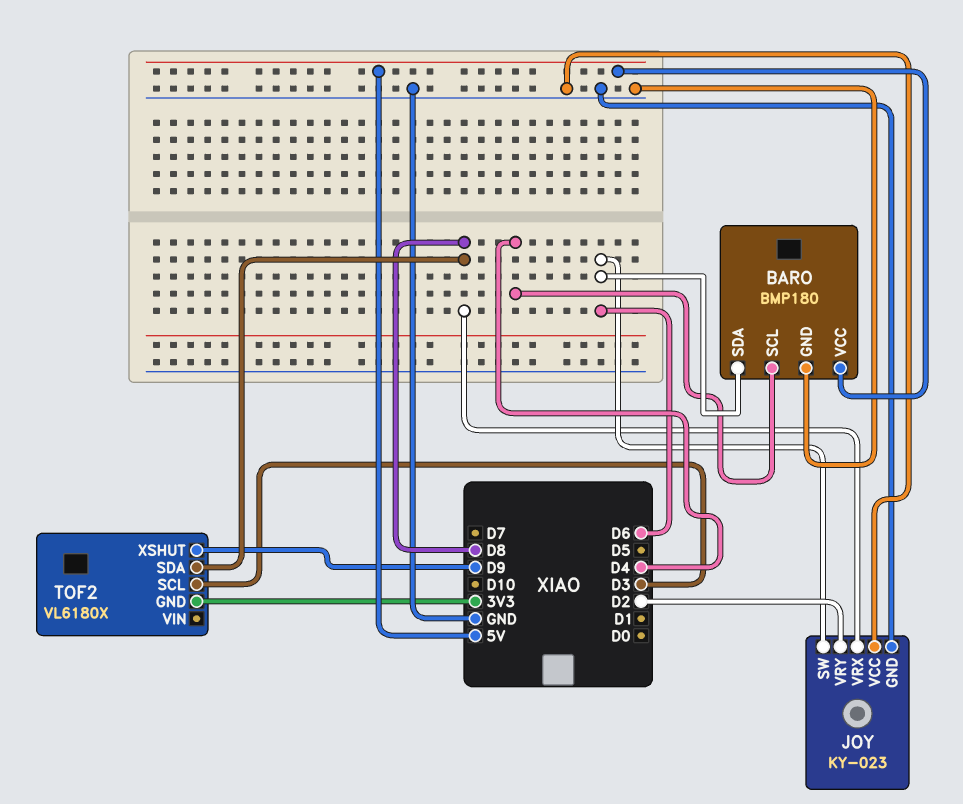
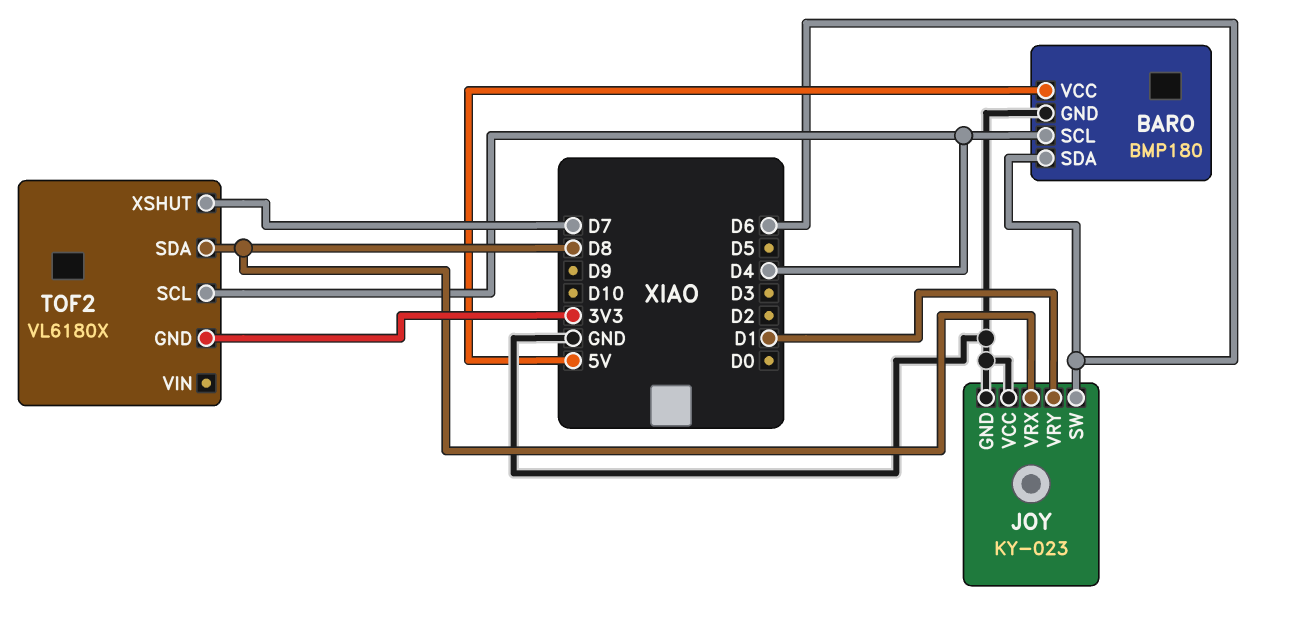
JOY pin VRY: D2 -> D1
TOF2 pin SCL: D3 -> D4
TOF2 pin XSHUT: D9 -> D7

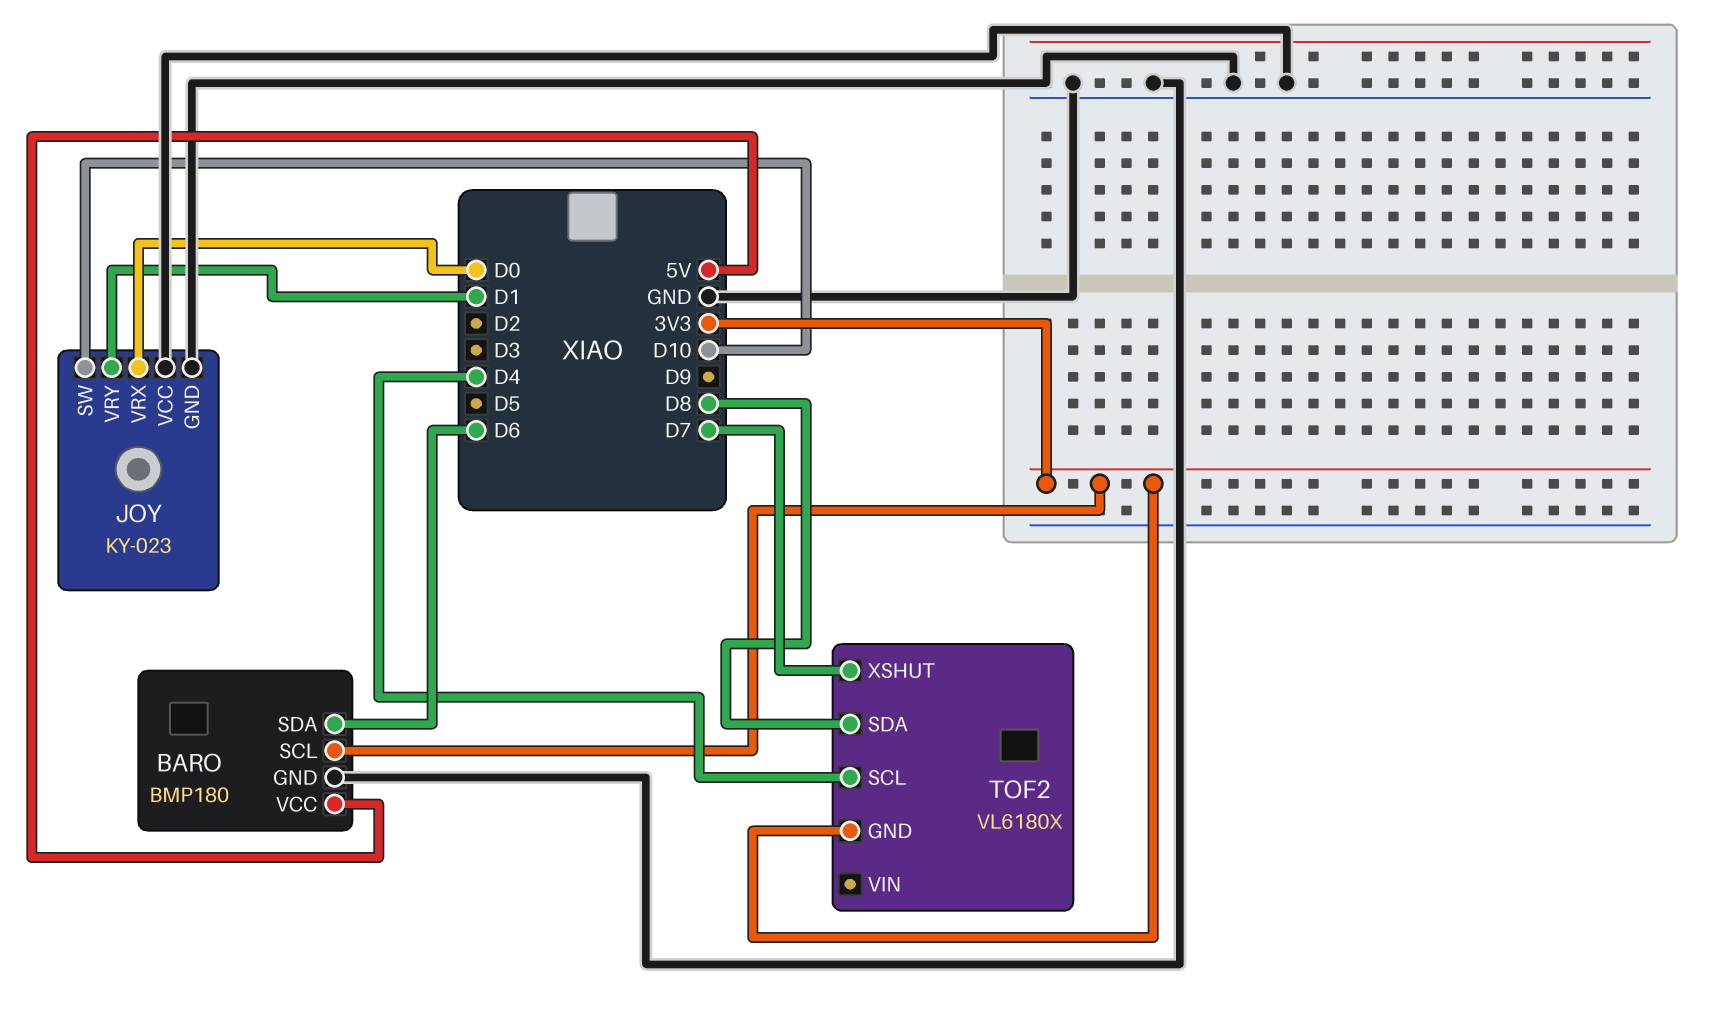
BARO pin SCL: D4 -> 3V3
JOY pin SW: D6 -> D10
JOY pin VRX: D8 -> D0

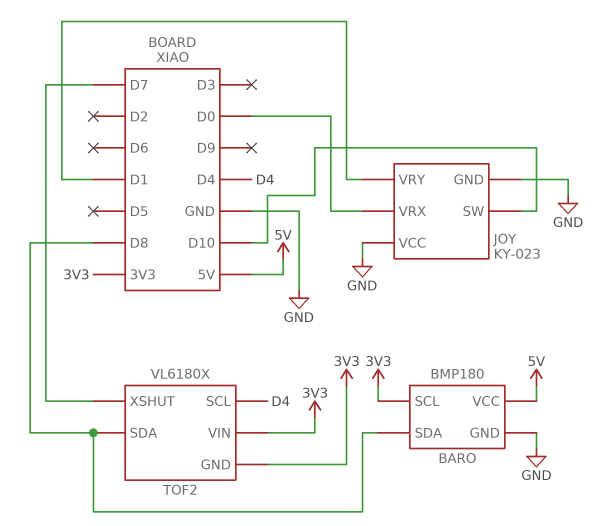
BARO pin SDA: D6 -> D8
TOF2 pin VIN: none -> 3V3

